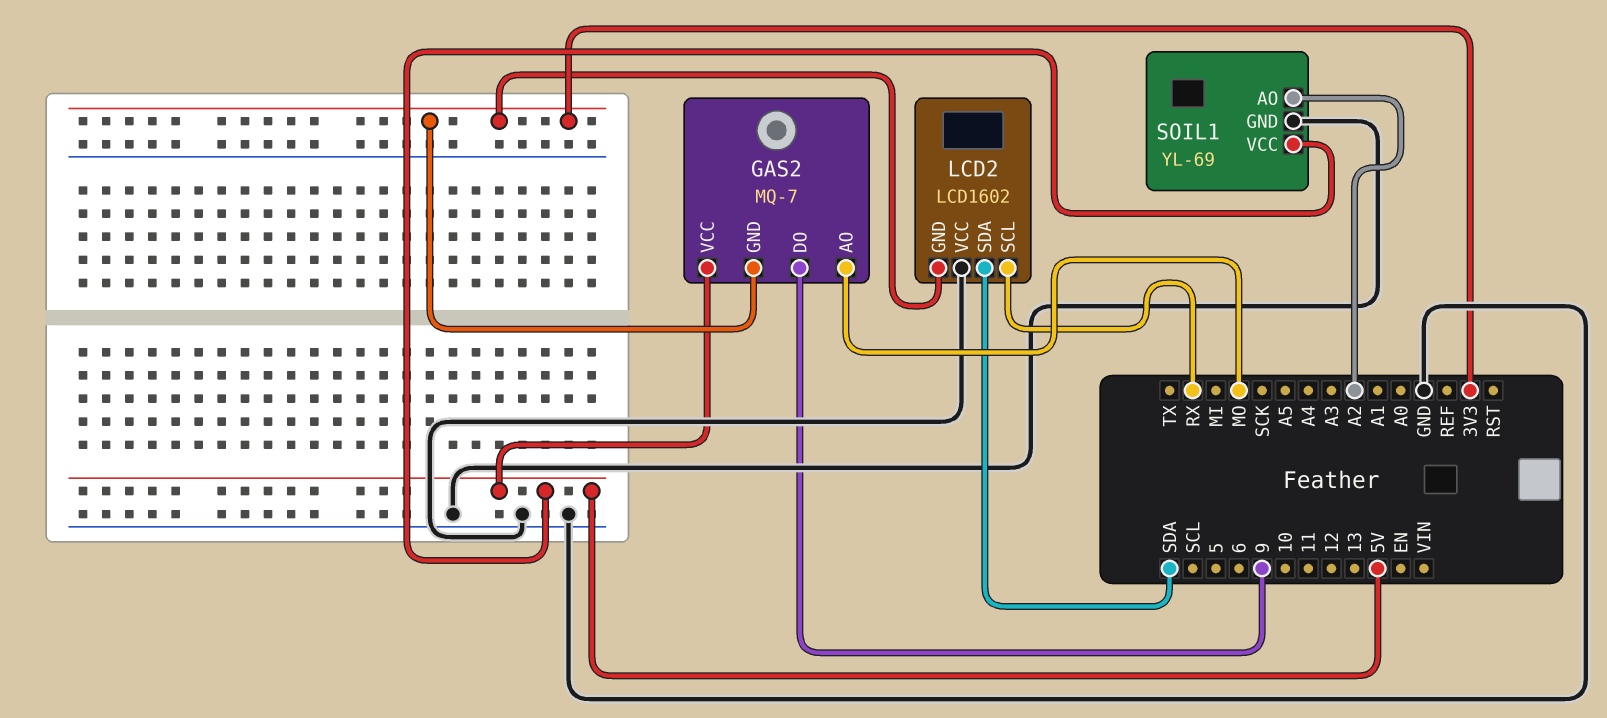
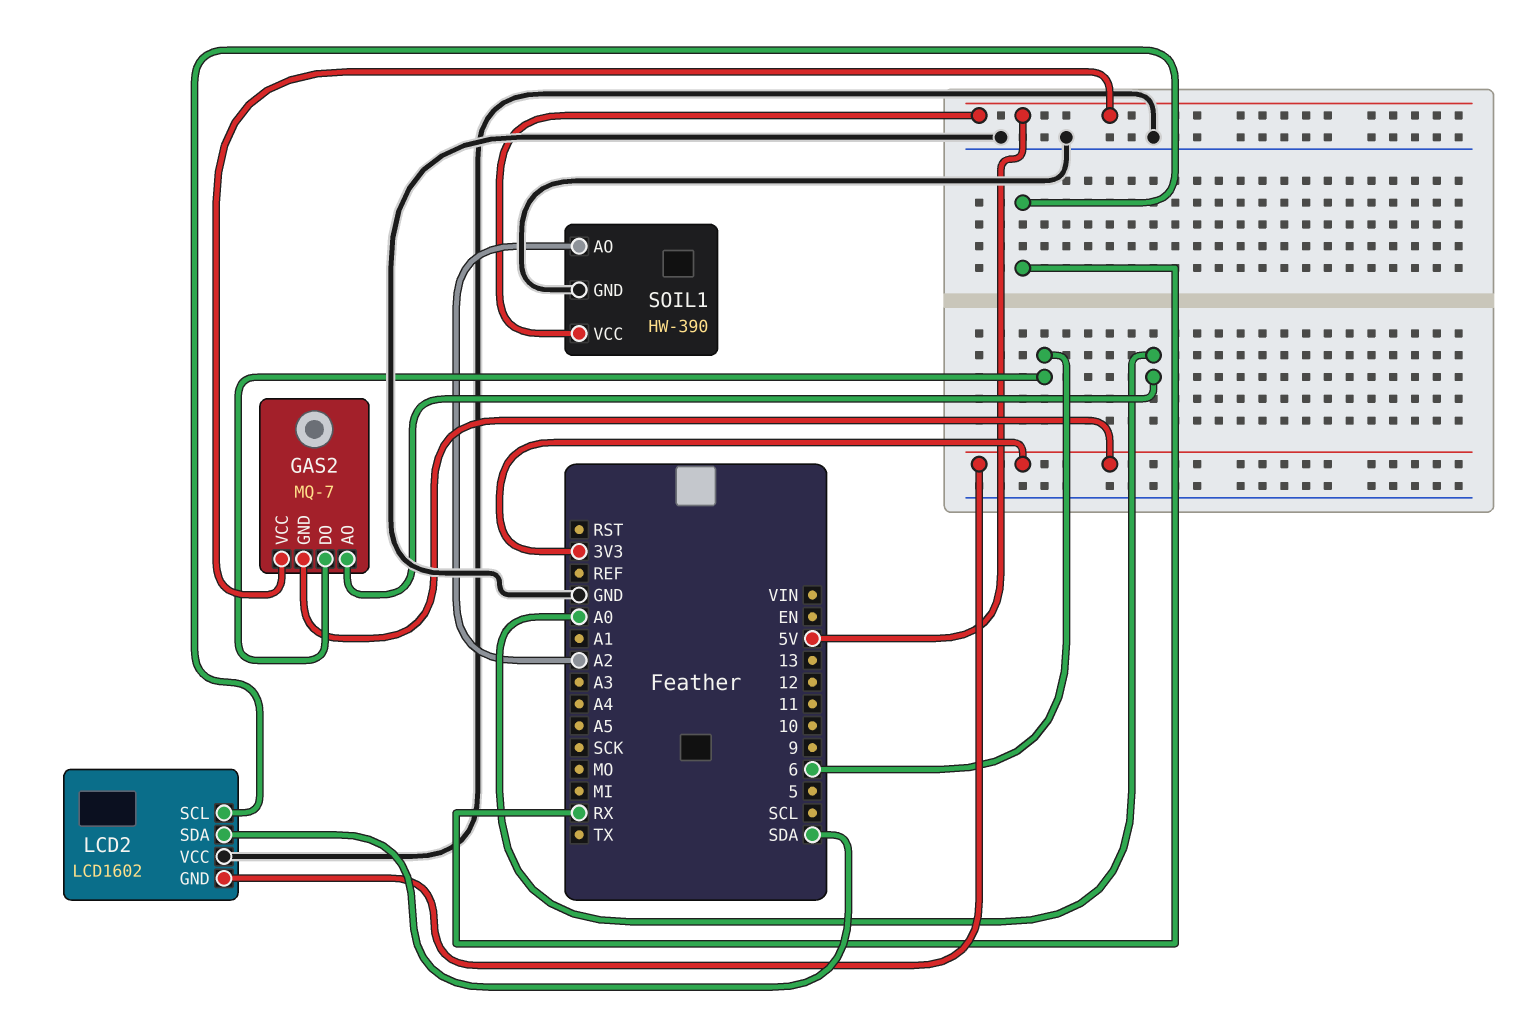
GAS2 pin AO: MO -> A0
GAS2 pin DO: 9 -> 6
SOIL1: YL-69 -> HW-390

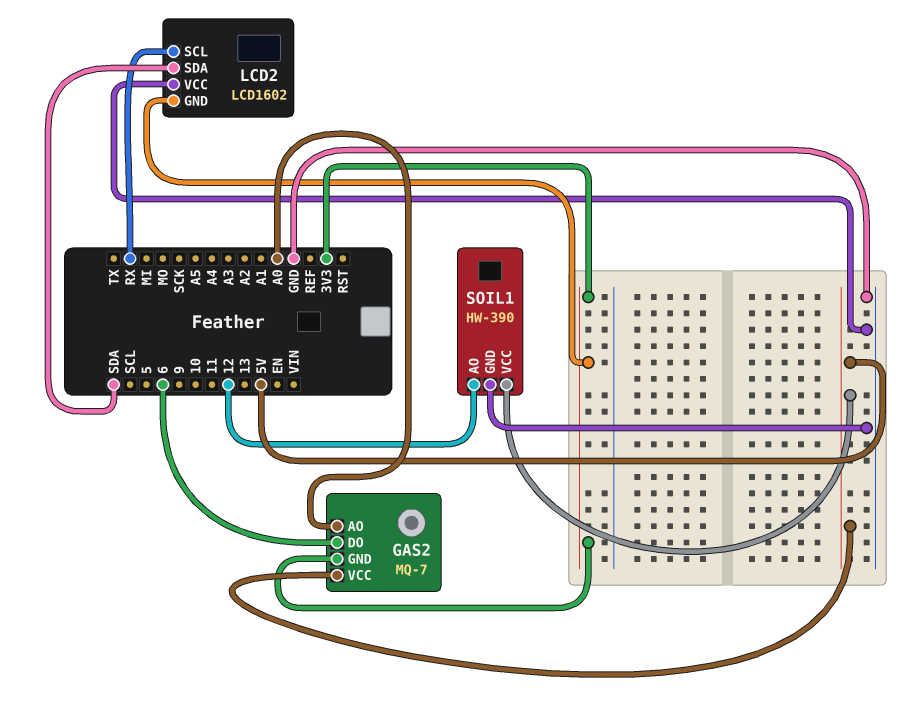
SOIL1 pin AO: A2 -> 12

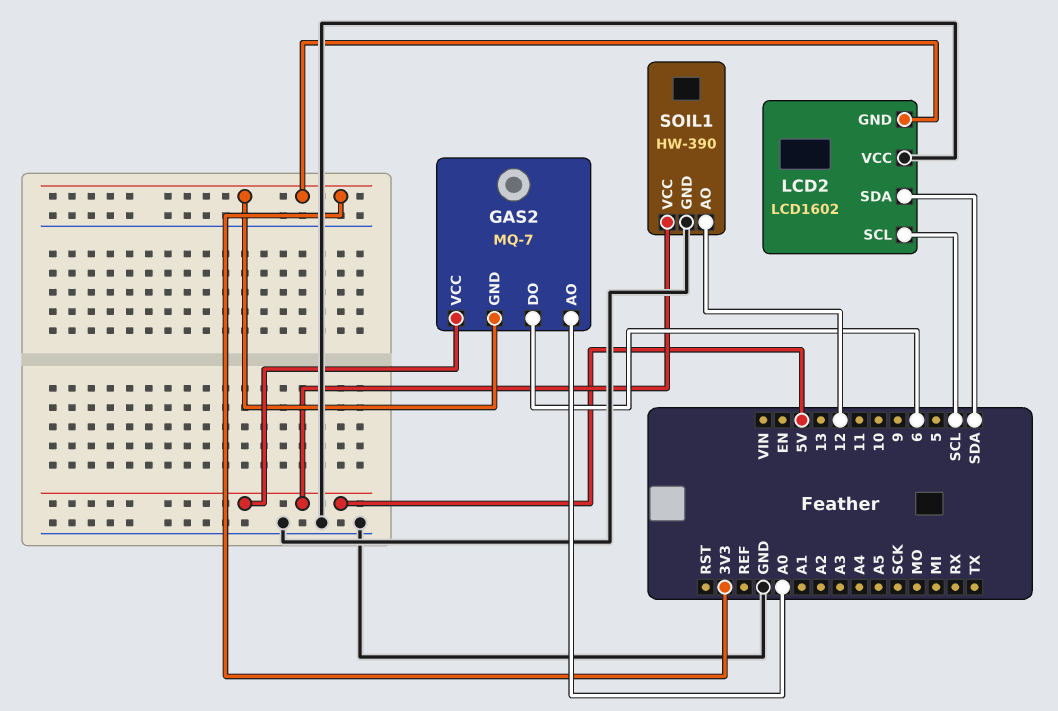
LCD2 pin SCL: RX -> SCL

